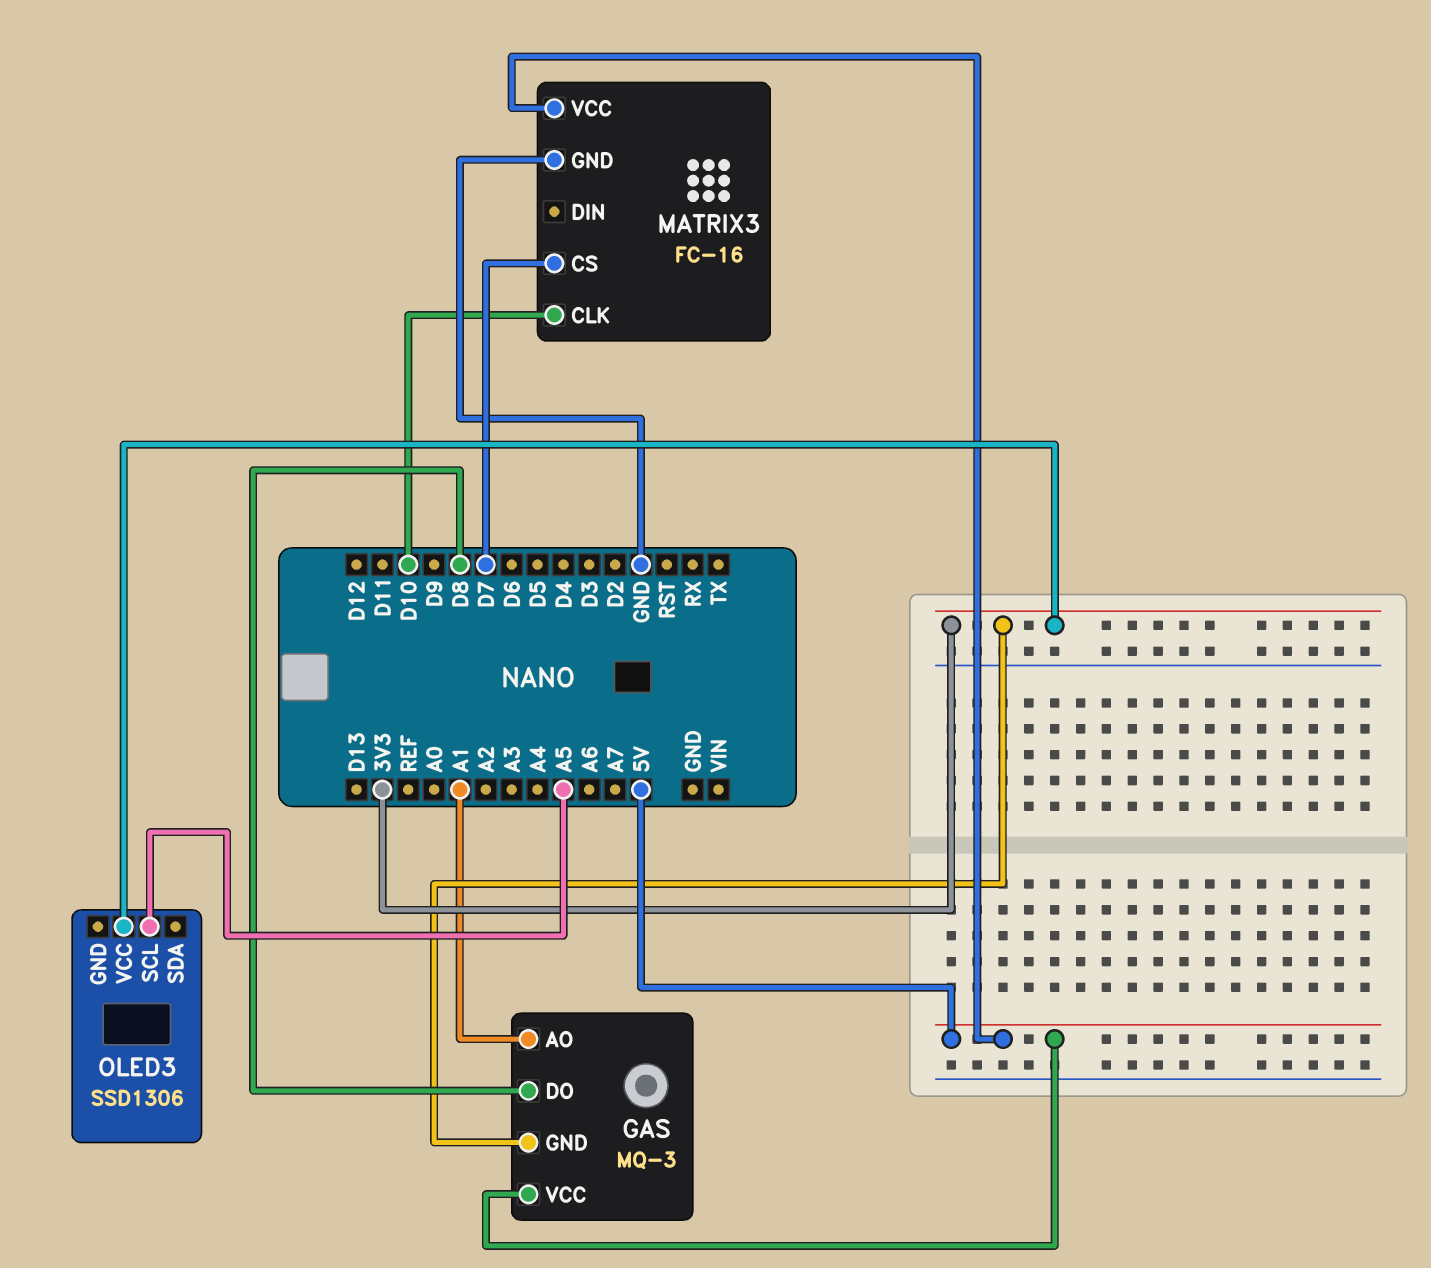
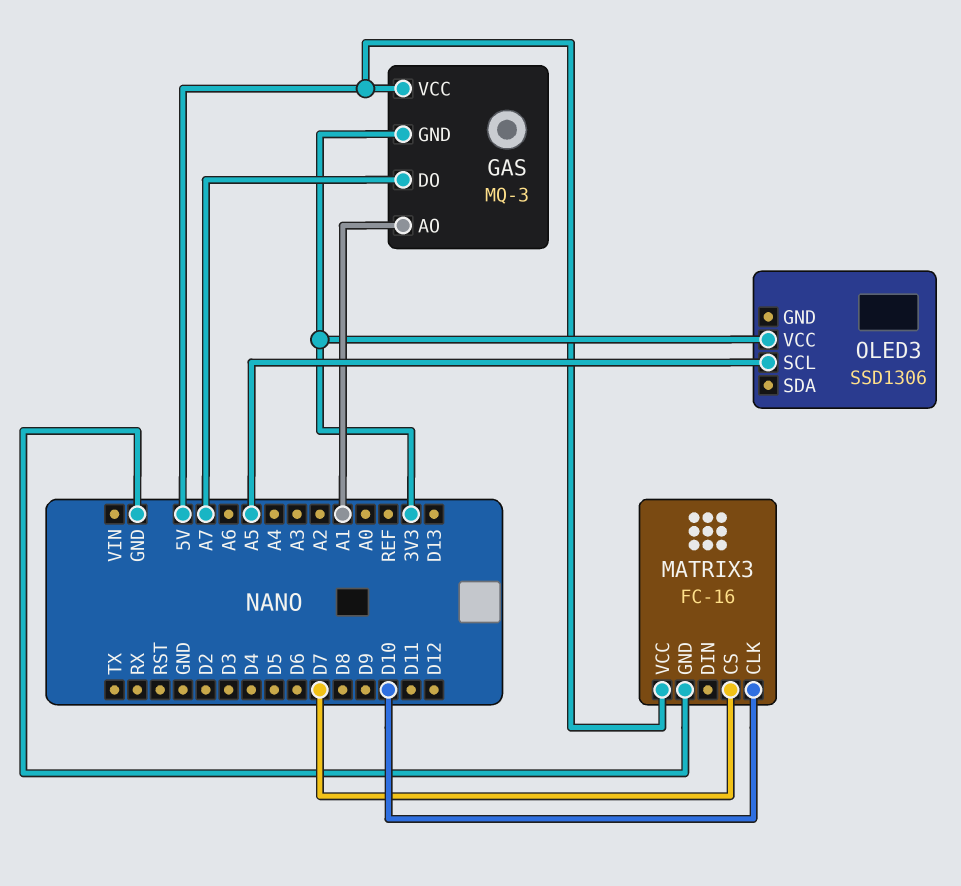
GAS pin DO: D8 -> A7

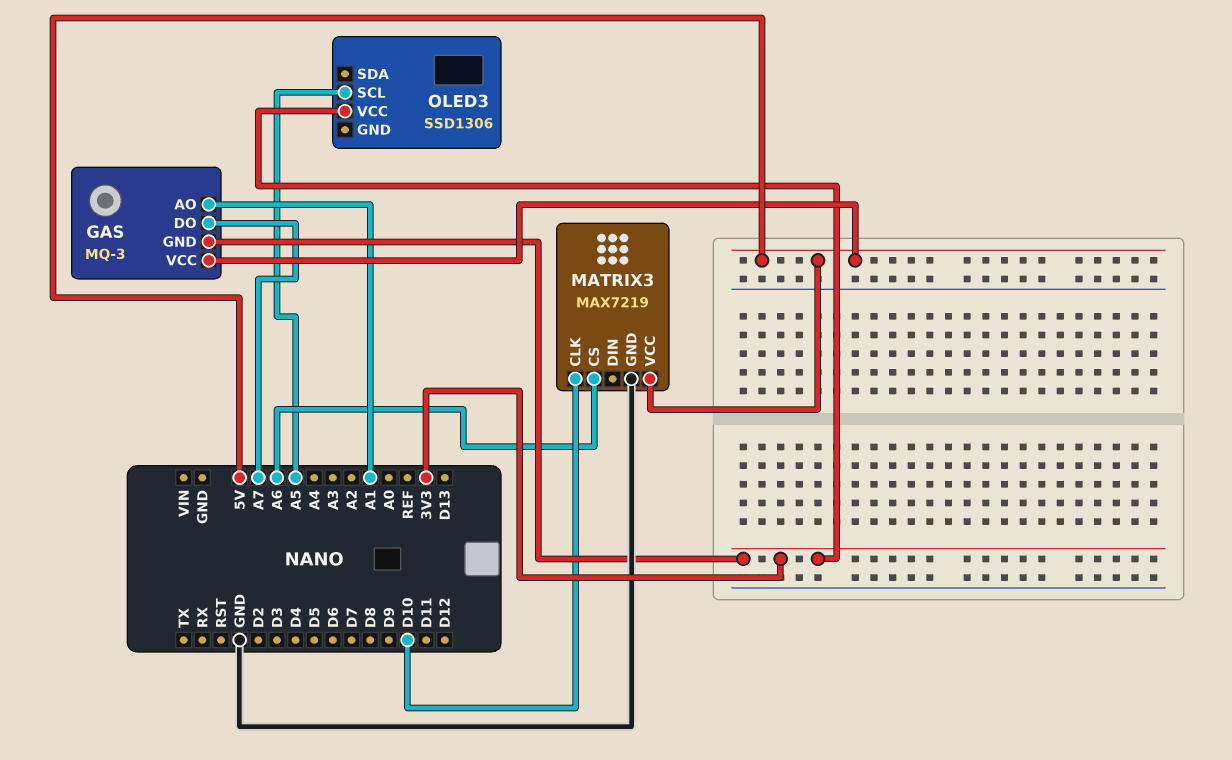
MATRIX3: FC-16 -> MAX7219
MATRIX3 pin CS: D7 -> A6

